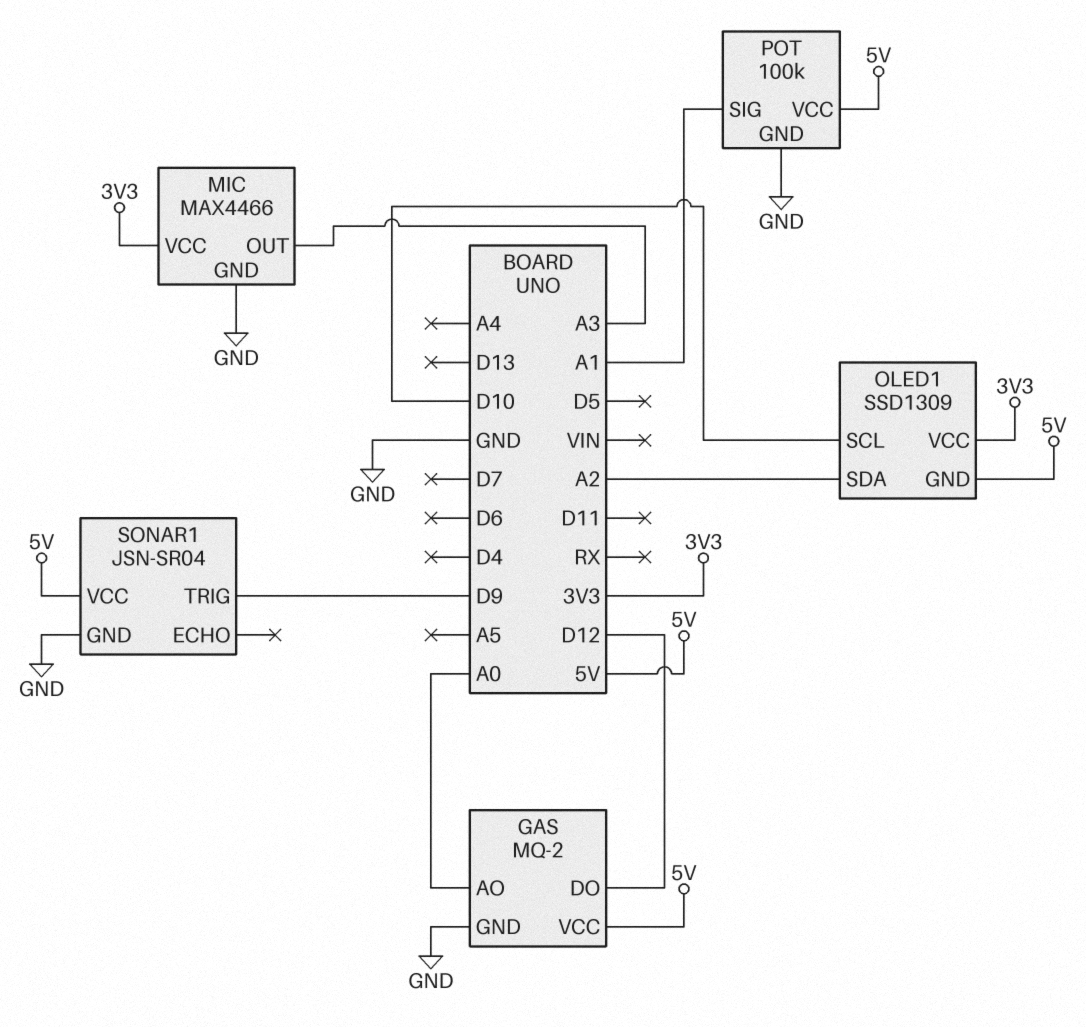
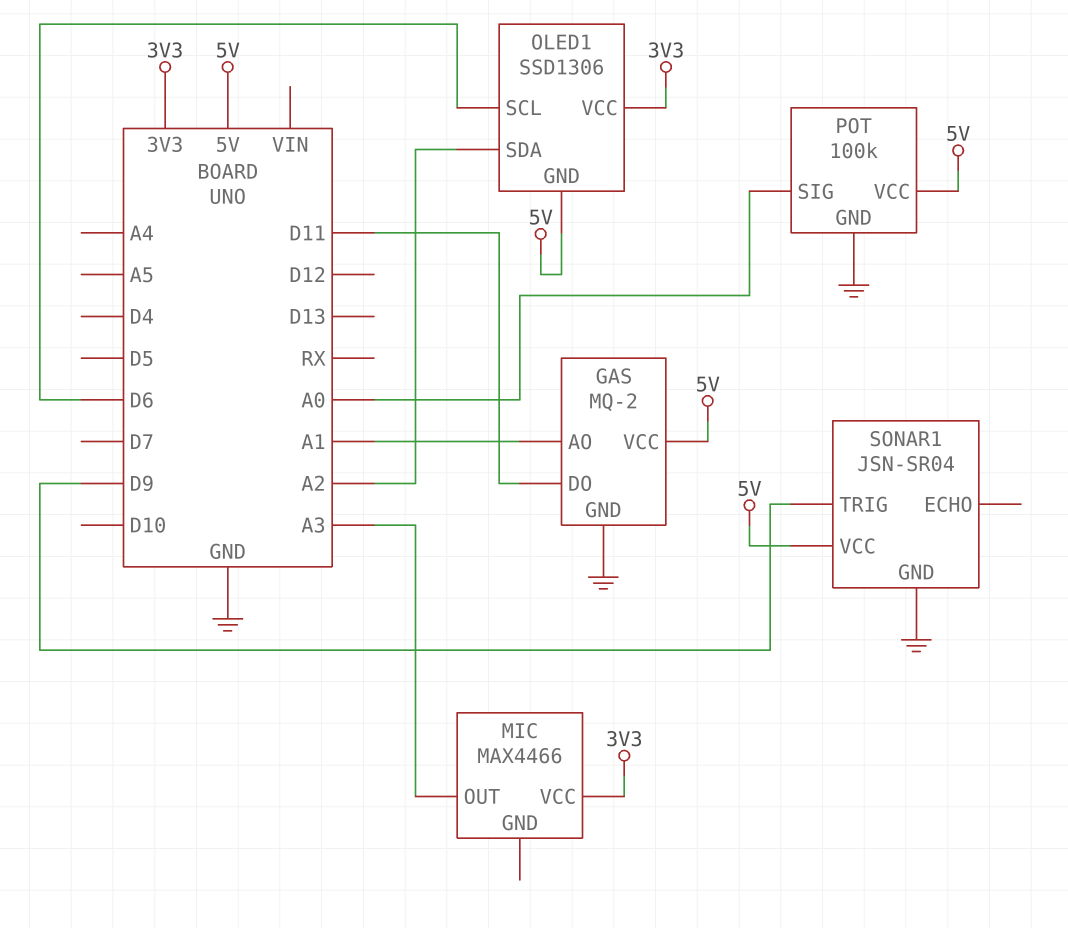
GAS pin AO: A0 -> A1
GAS pin DO: D12 -> D11
MIC pin GND: GND -> none
OLED1: SSD1309 -> SSD1306
OLED1 pin SCL: D10 -> D6
POT pin SIG: A1 -> A0

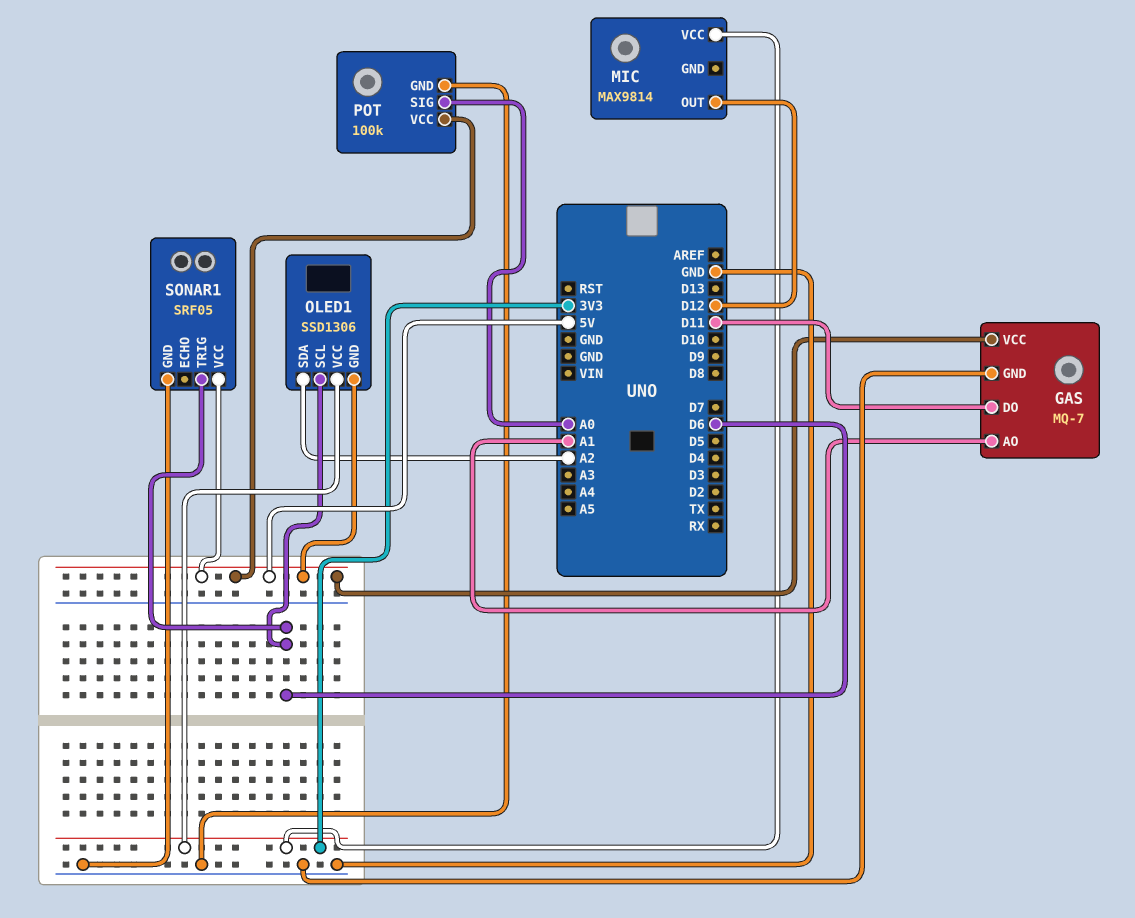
GAS: MQ-2 -> MQ-7
MIC: MAX4466 -> MAX9814
MIC pin OUT: A3 -> D12
SONAR1: JSN-SR04 -> SRF05
SONAR1 pin TRIG: D9 -> D6

